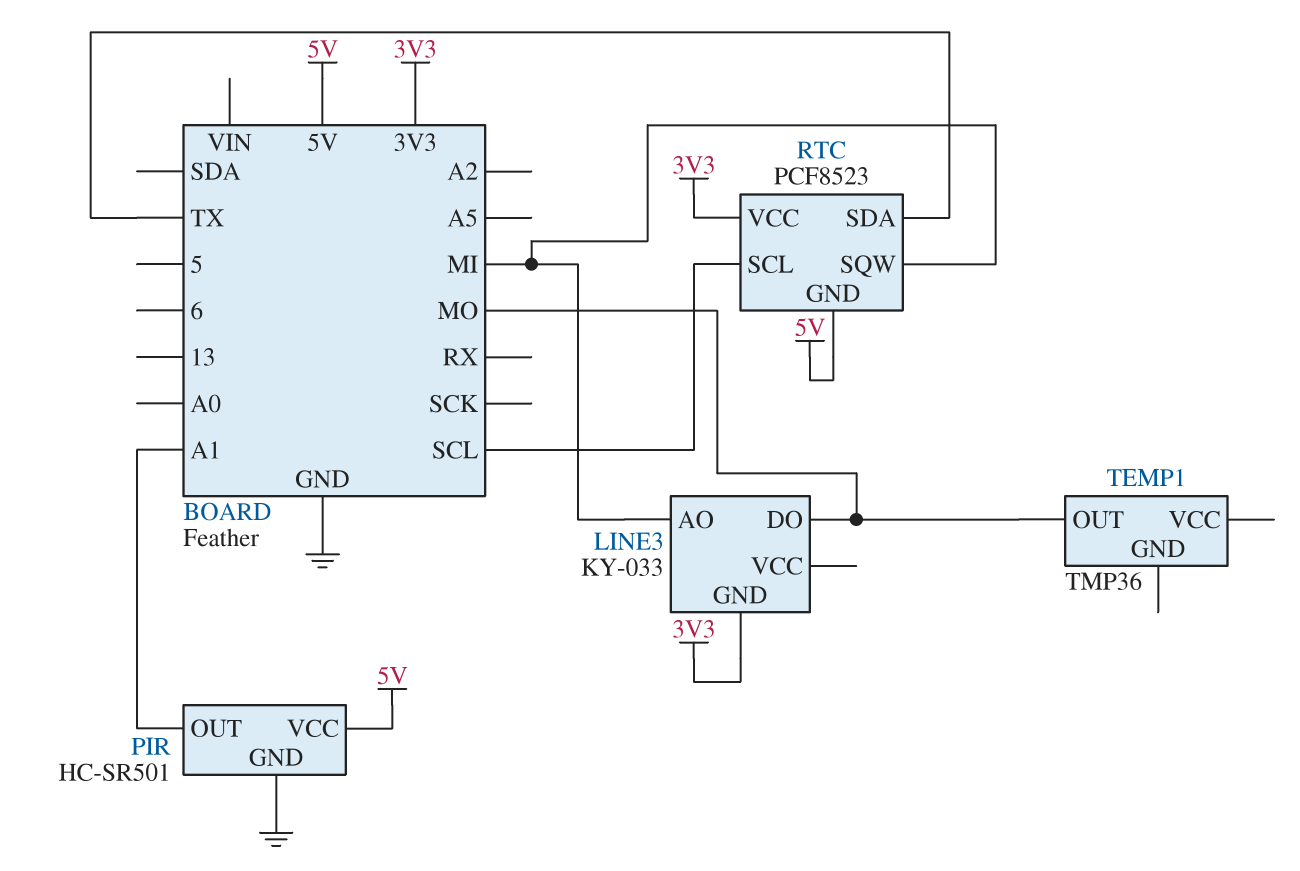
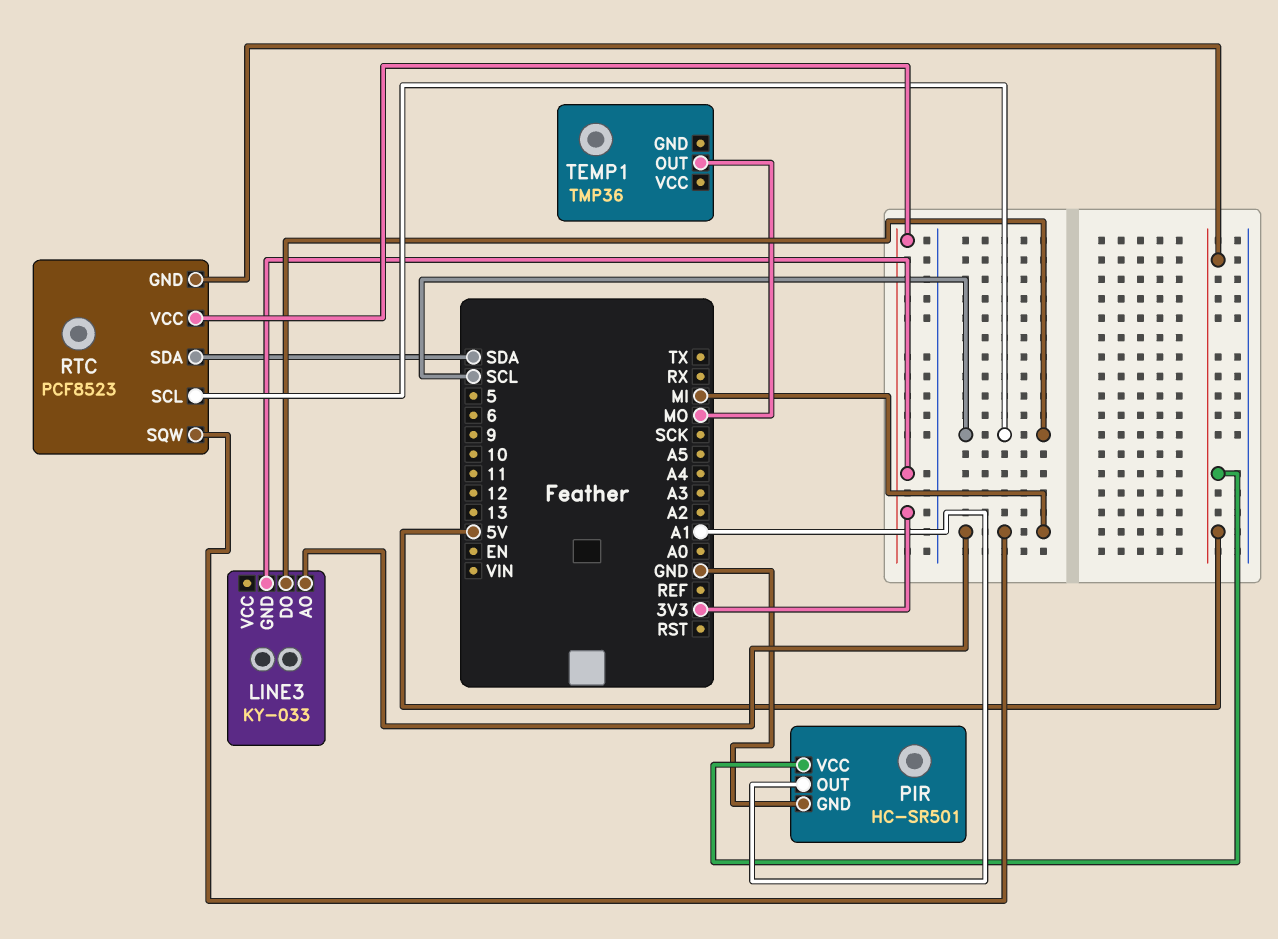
LINE3 pin DO: MO -> SCL
RTC pin SDA: TX -> SDA

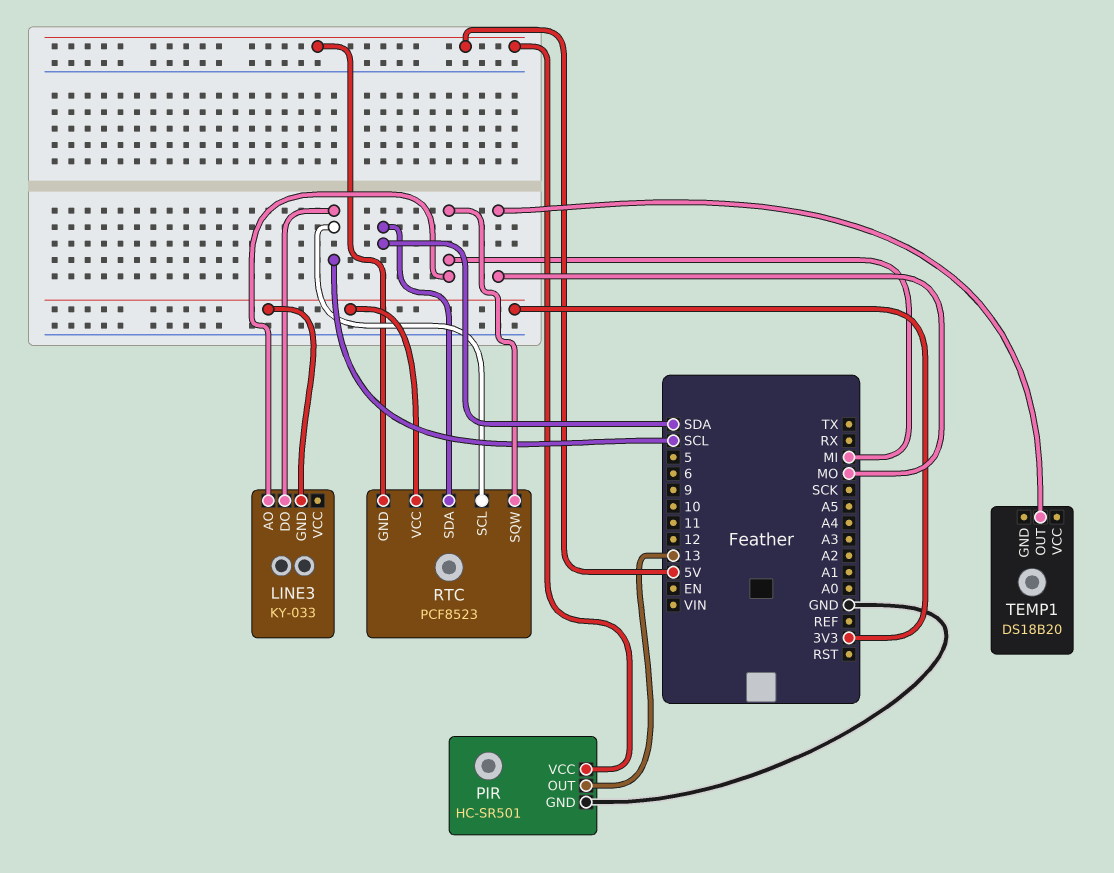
PIR pin OUT: A1 -> 13
TEMP1: TMP36 -> DS18B20

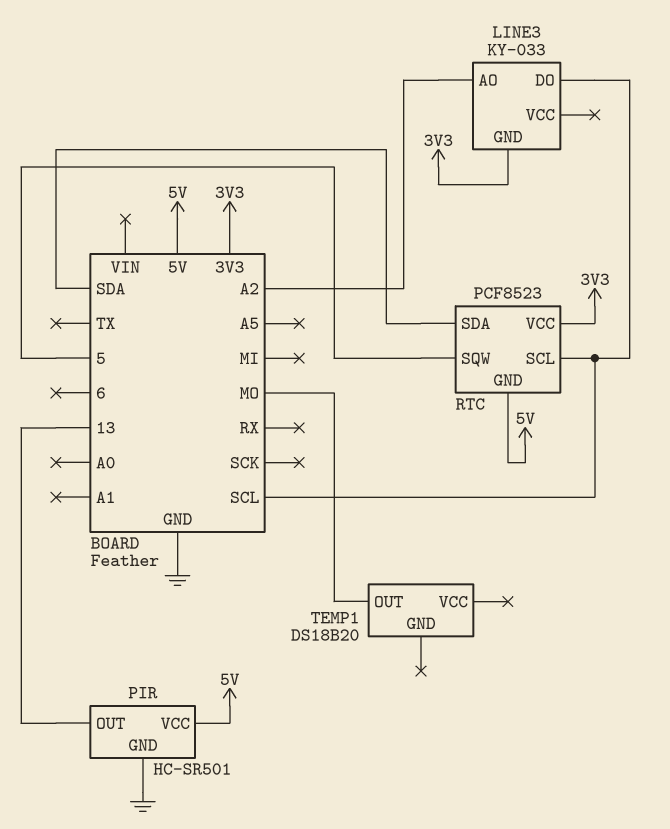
LINE3 pin AO: MI -> A2
RTC pin SQW: MI -> 5

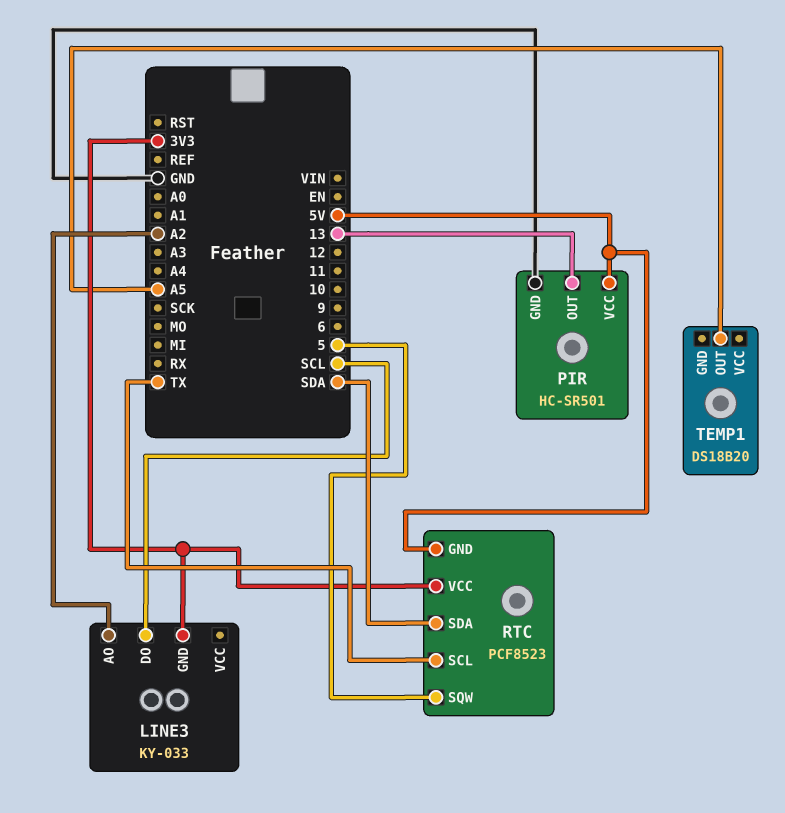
RTC pin SCL: SCL -> TX
TEMP1 pin OUT: MO -> A5

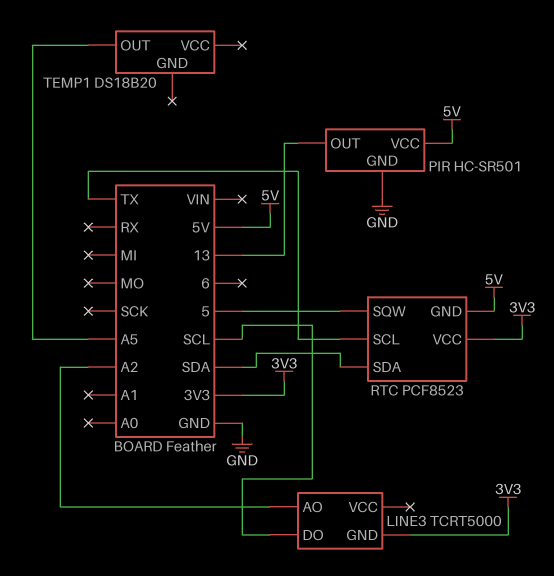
LINE3: KY-033 -> TCRT5000

